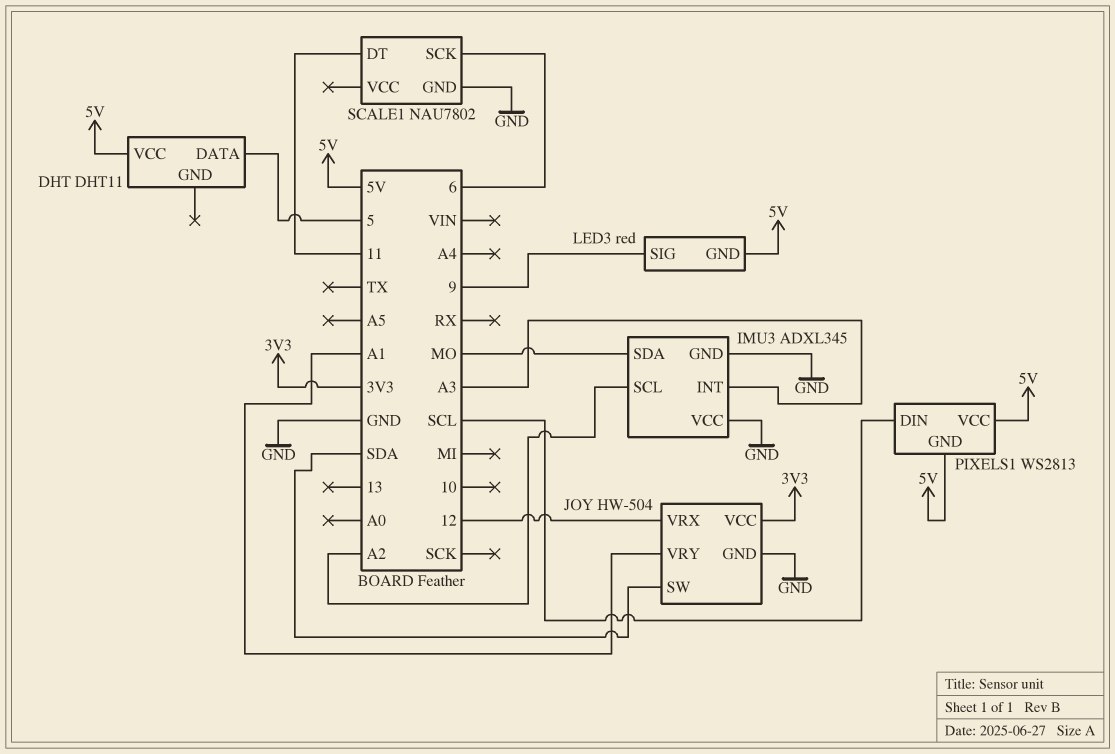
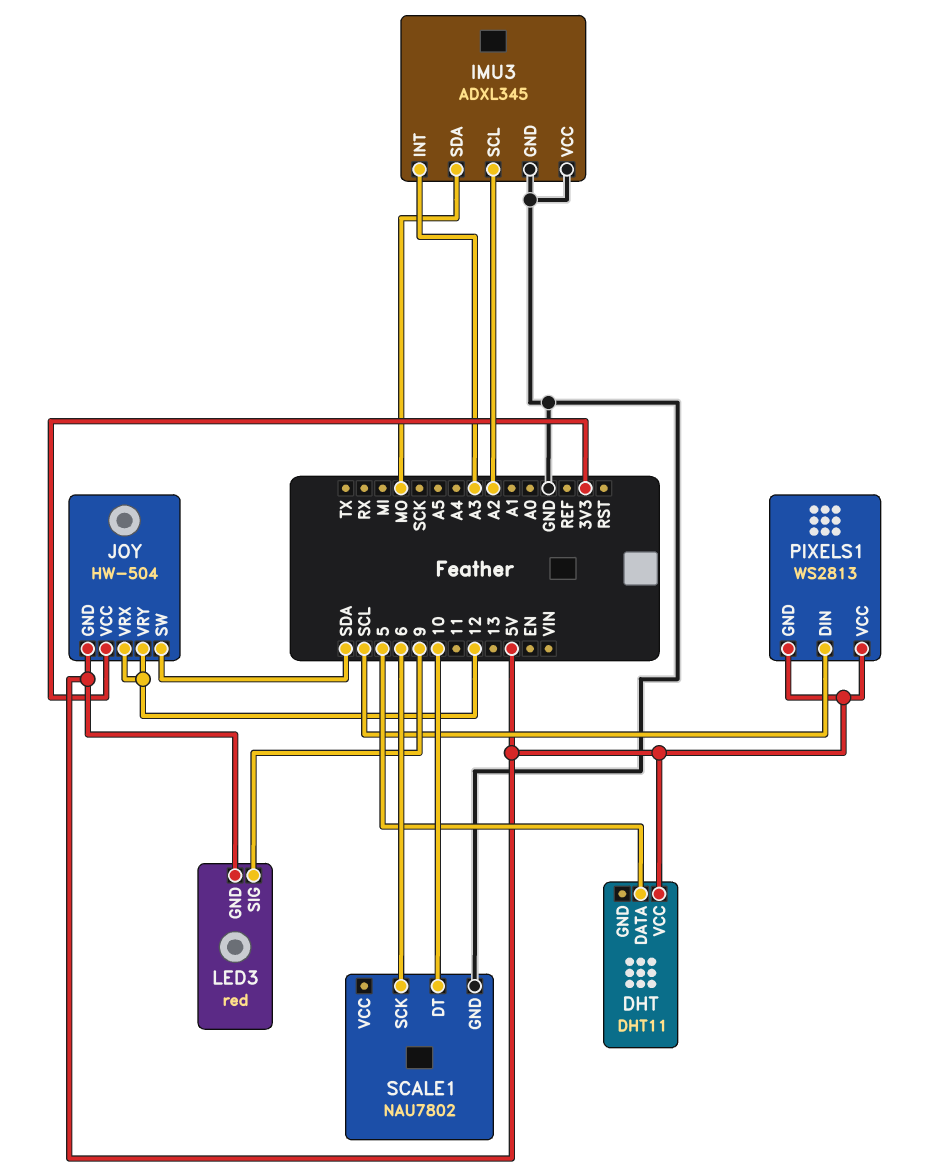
JOY pin GND: GND -> 5V
JOY pin VRY: A1 -> 12
SCALE1 pin DT: 11 -> 10

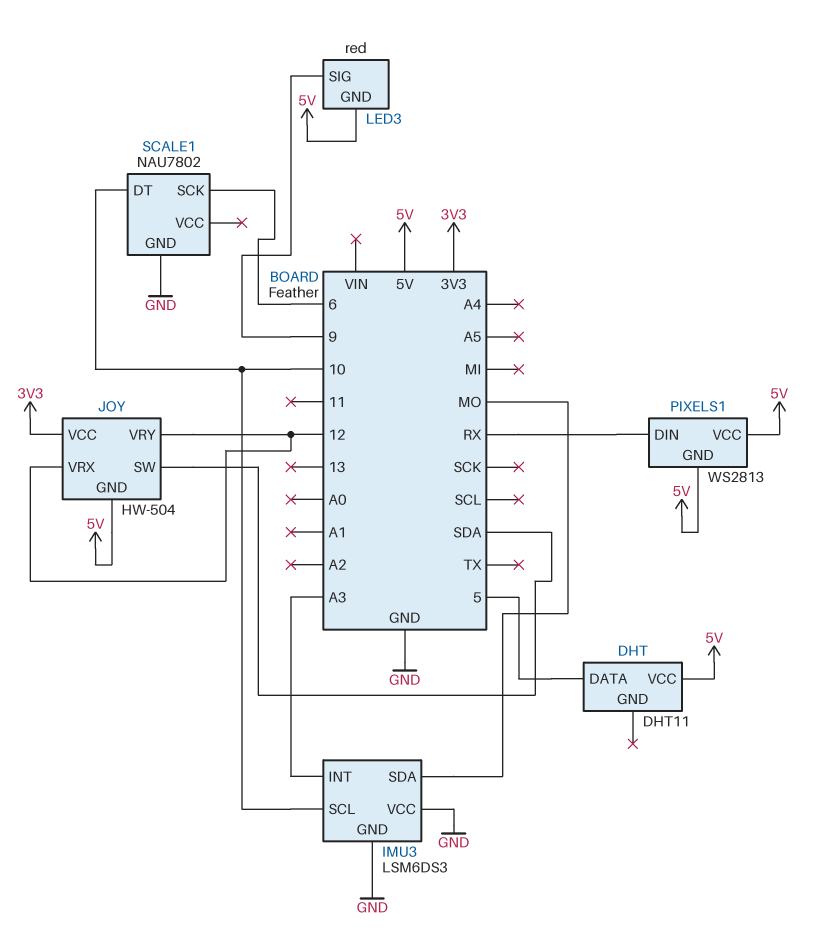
IMU3: ADXL345 -> LSM6DS3
IMU3 pin SCL: A2 -> 10
PIXELS1 pin DIN: SCL -> RX

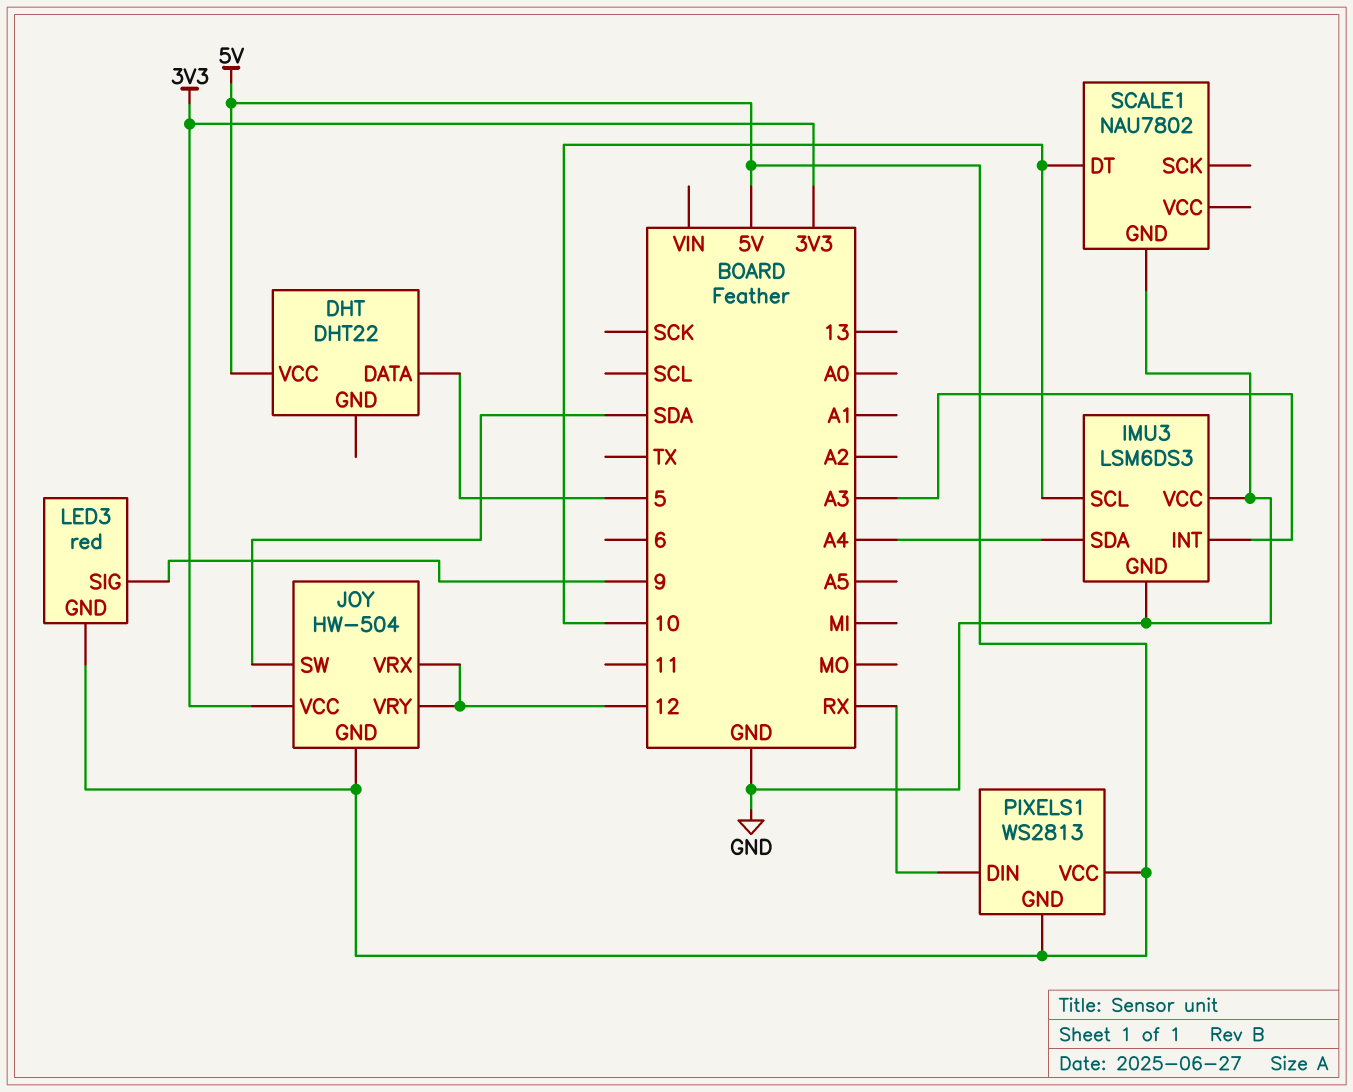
DHT: DHT11 -> DHT22
IMU3 pin SDA: MO -> A4
SCALE1 pin SCK: 6 -> none

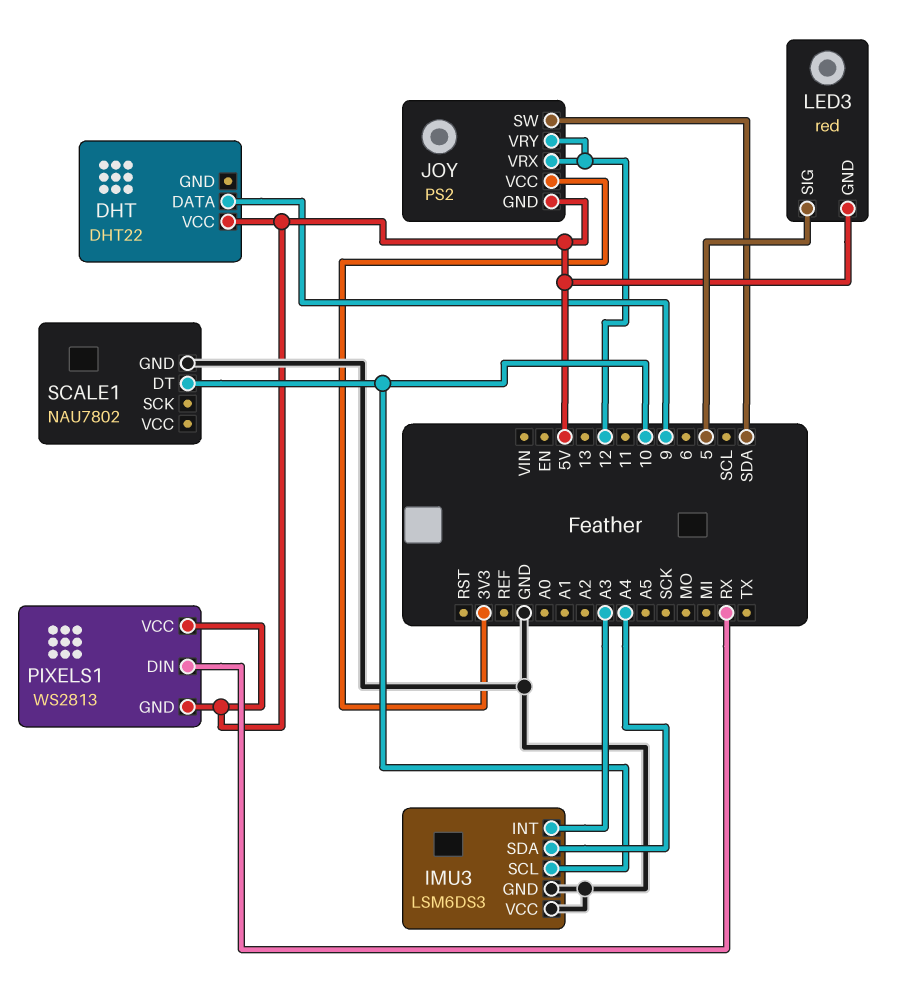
DHT pin DATA: 5 -> 9
JOY: HW-504 -> PS2
LED3 pin SIG: 9 -> 5

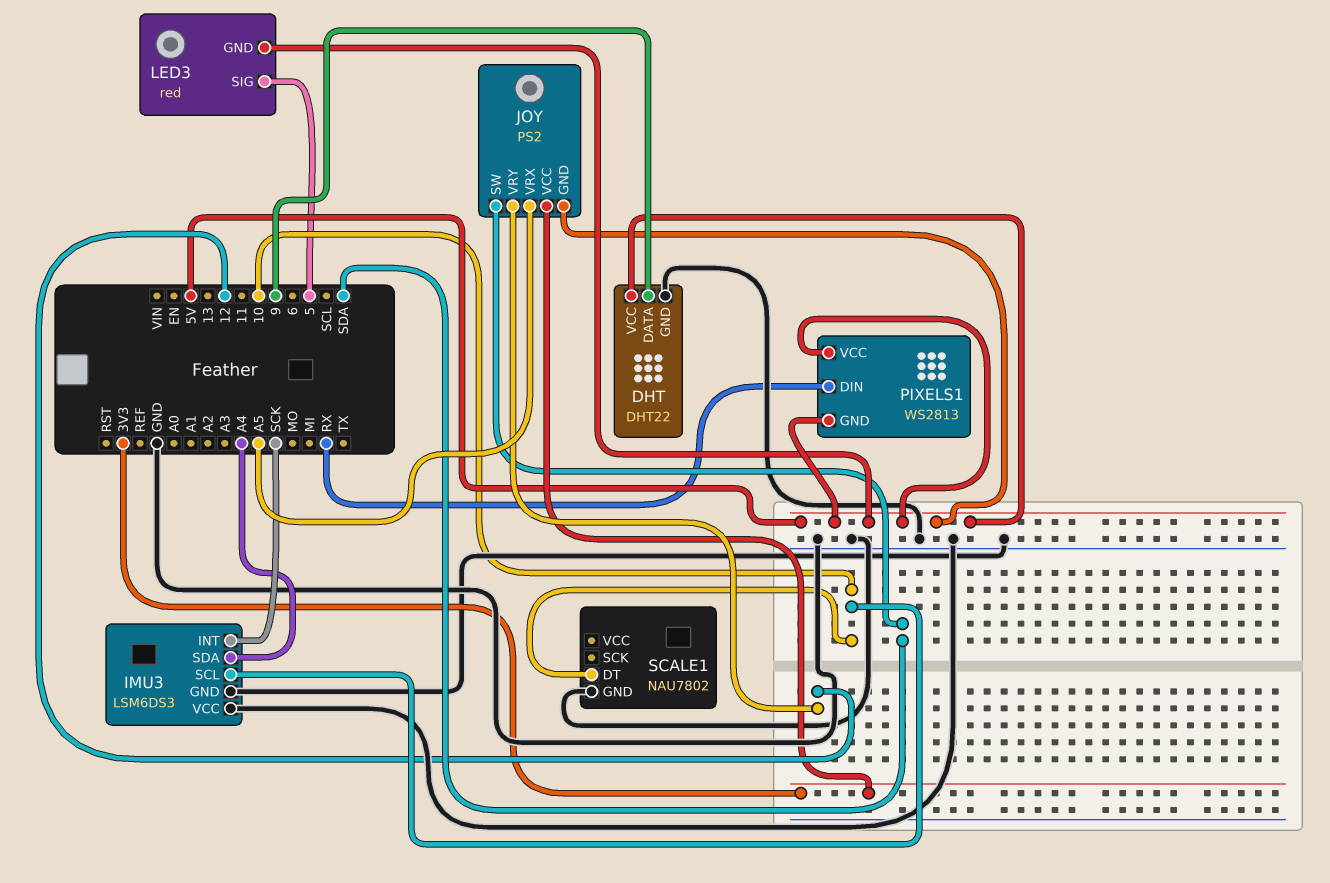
DHT pin GND: none -> GND
IMU3 pin INT: A3 -> SCK
JOY pin VRX: 12 -> A5

